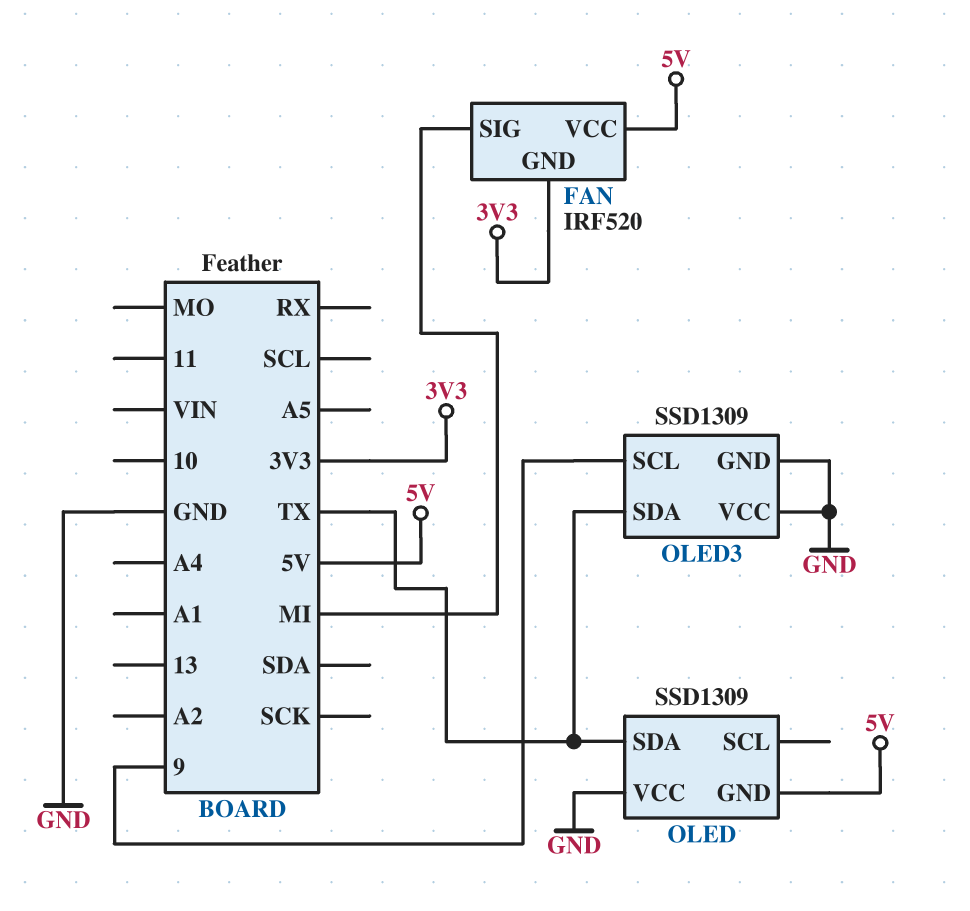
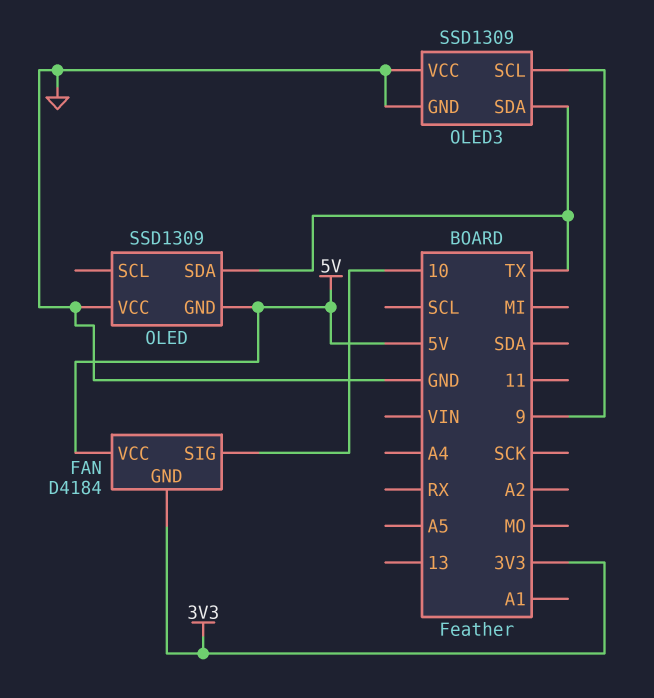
FAN: IRF520 -> D4184
FAN pin SIG: MI -> 10

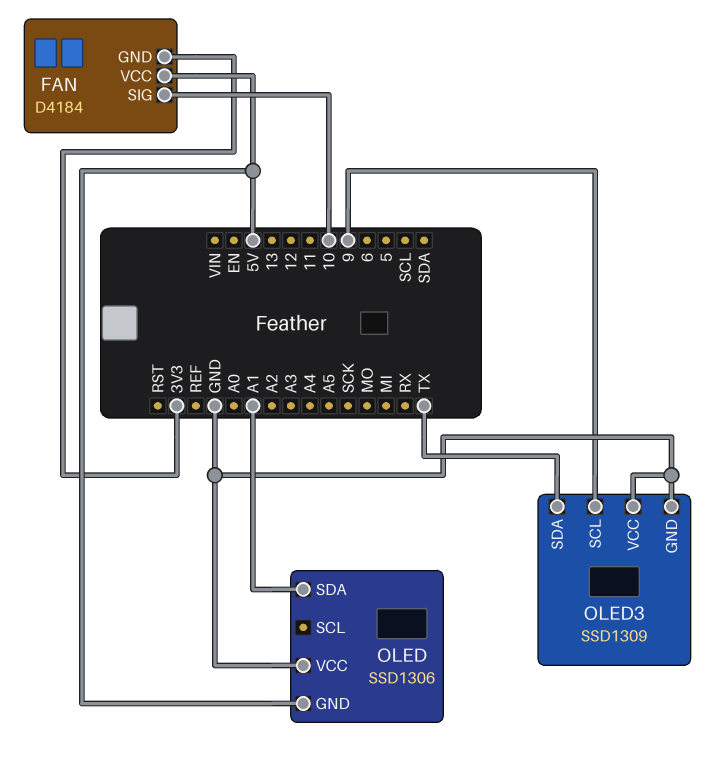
OLED: SSD1309 -> SSD1306
OLED pin SDA: TX -> A1

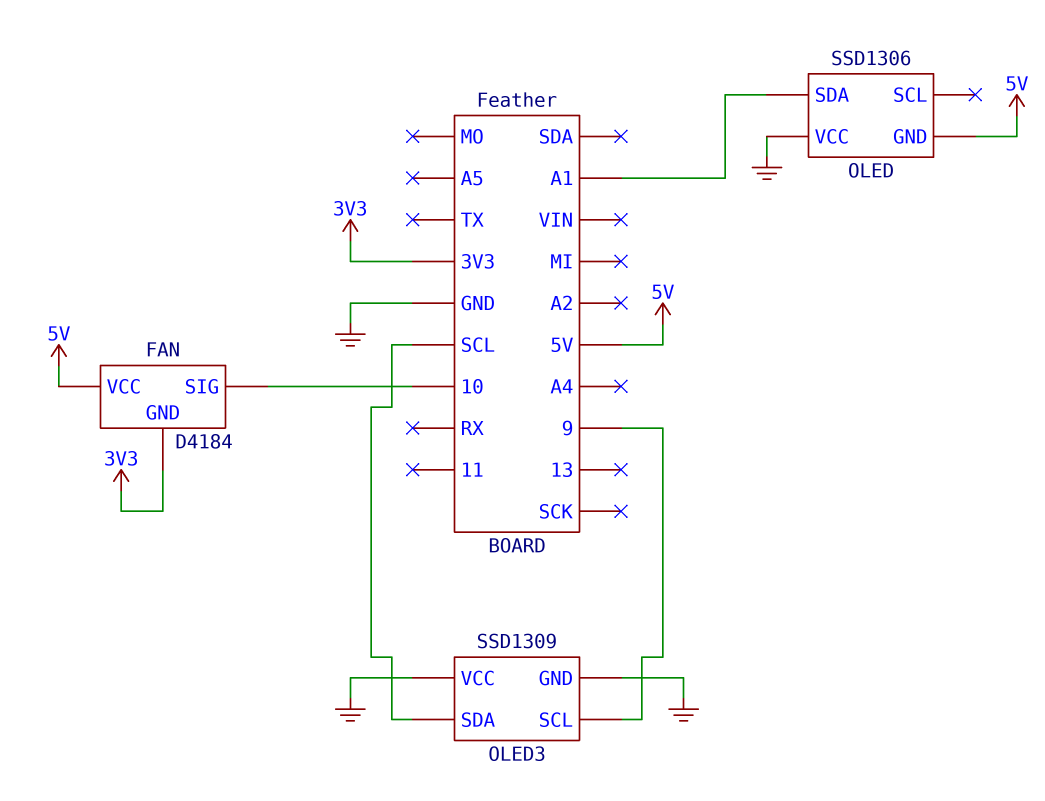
OLED3 pin SDA: TX -> SCL

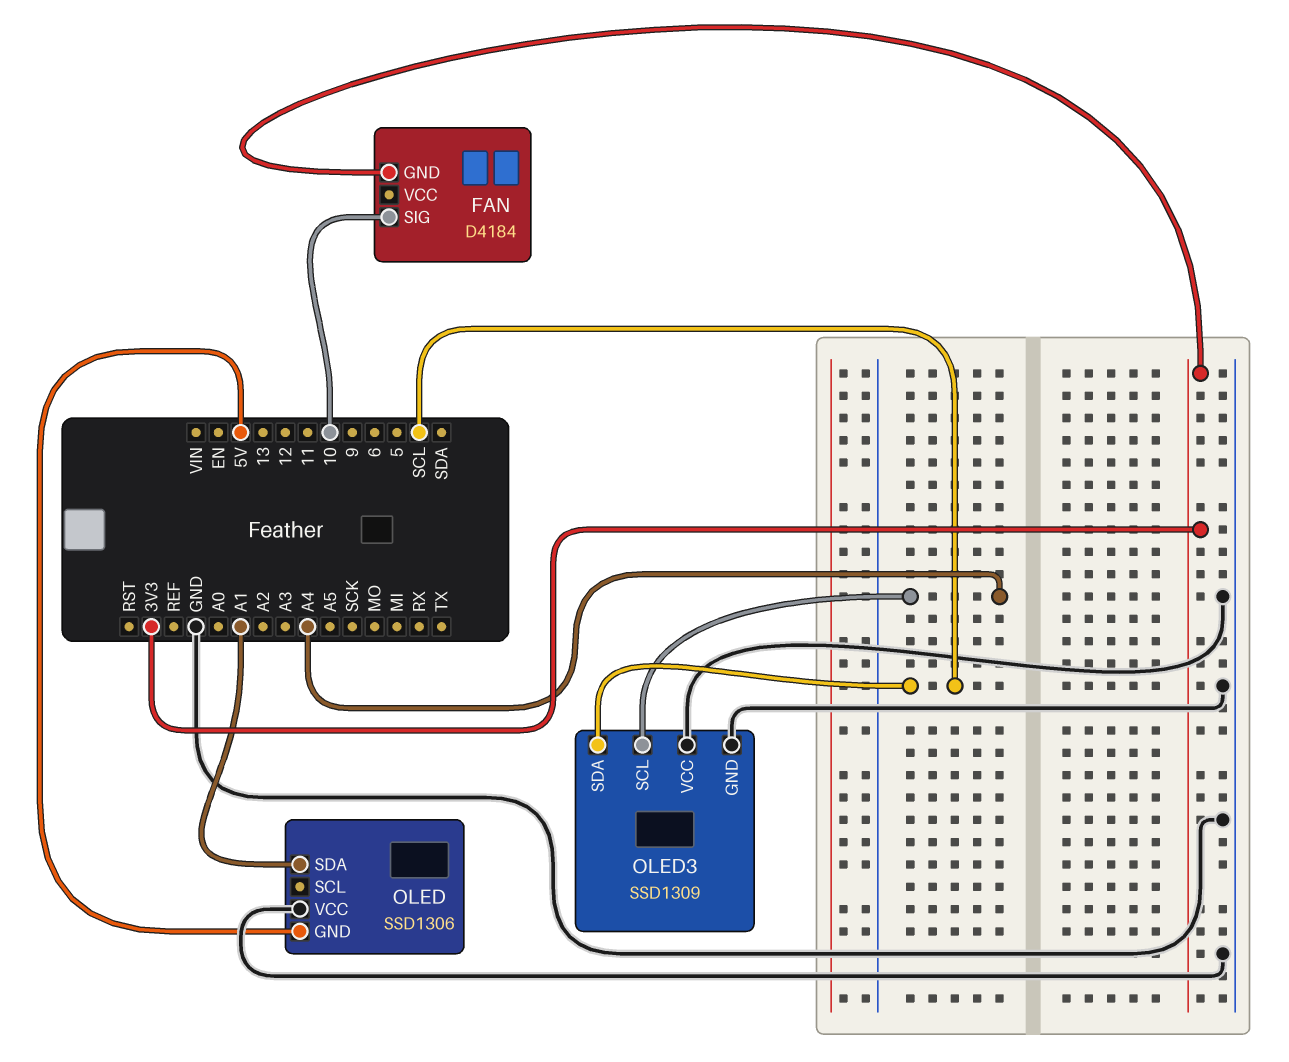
FAN pin VCC: 5V -> none
OLED3 pin SCL: 9 -> A4

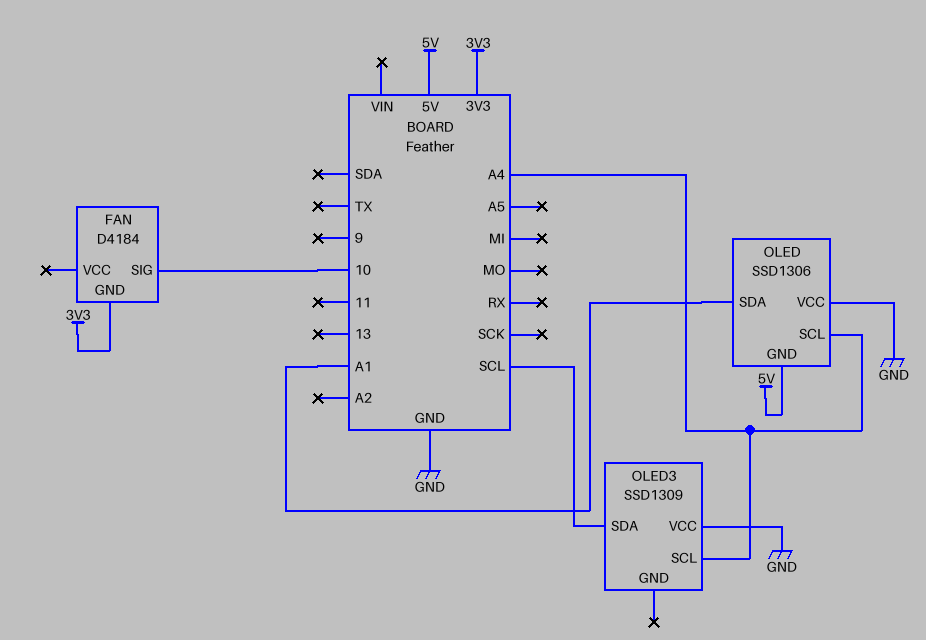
OLED pin SCL: none -> A4
OLED3 pin GND: GND -> none

